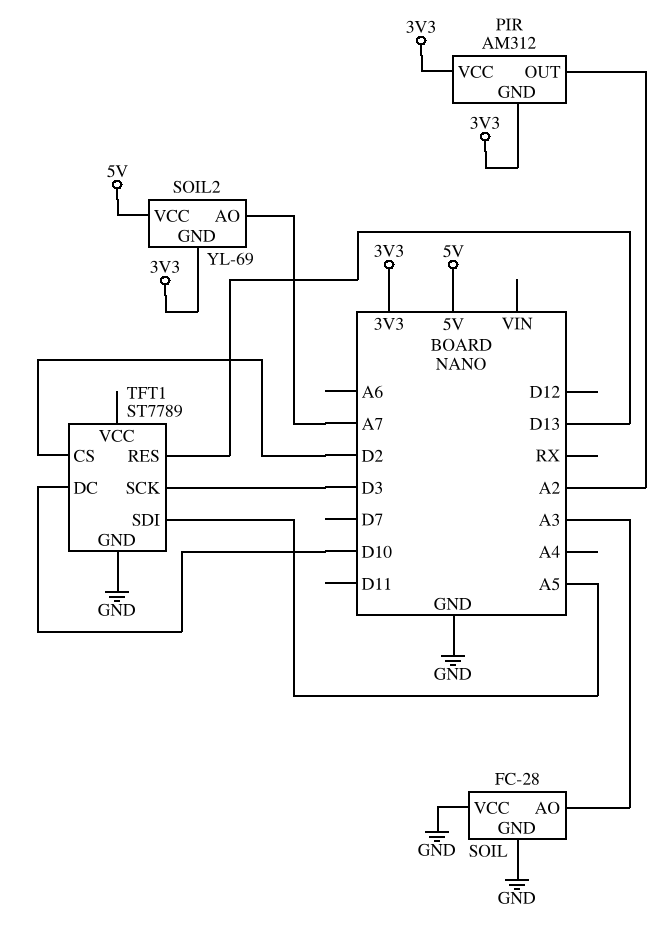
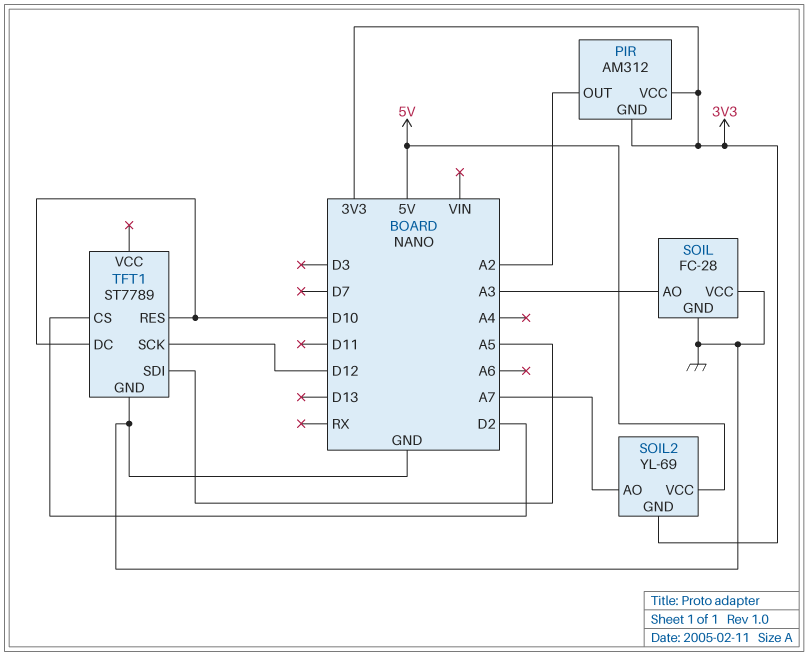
TFT1 pin RES: D13 -> D10
TFT1 pin SCK: D3 -> D12

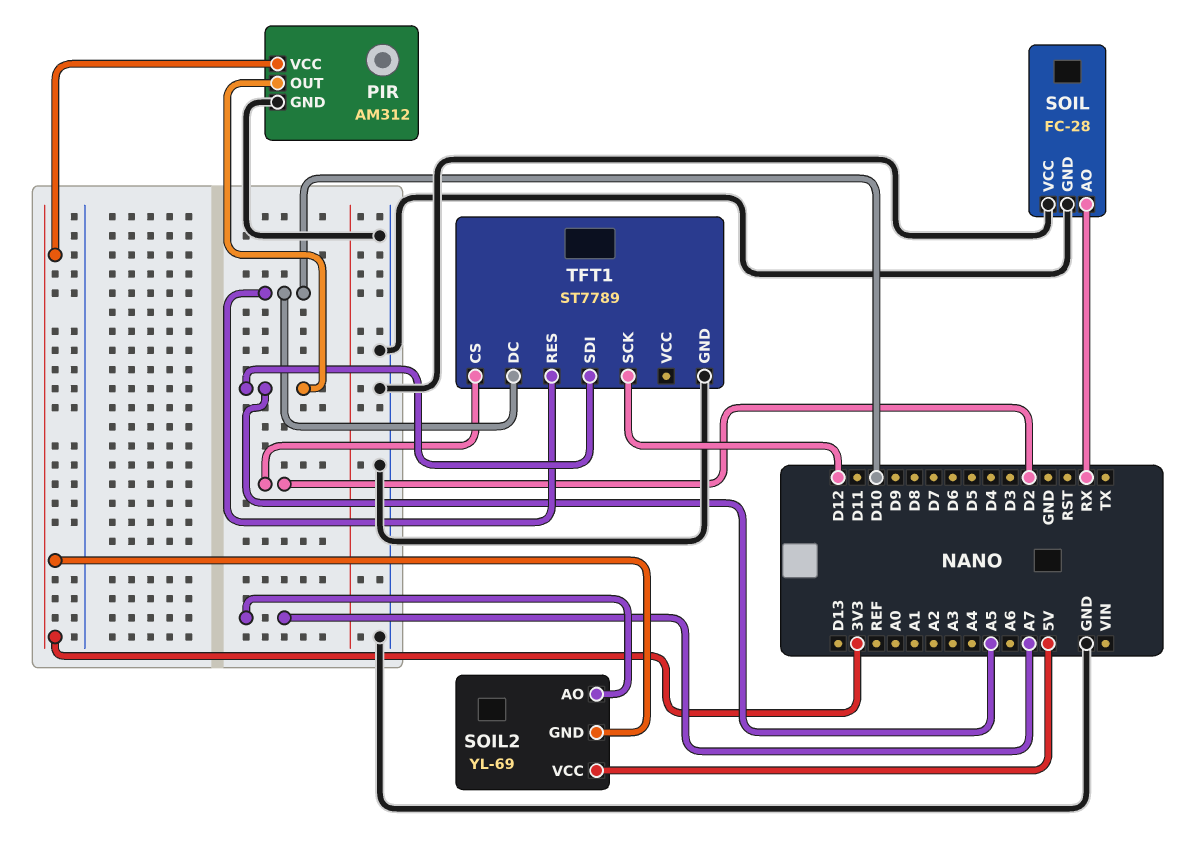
PIR pin GND: 3V3 -> GND
PIR pin OUT: A2 -> A5
SOIL pin AO: A3 -> RX

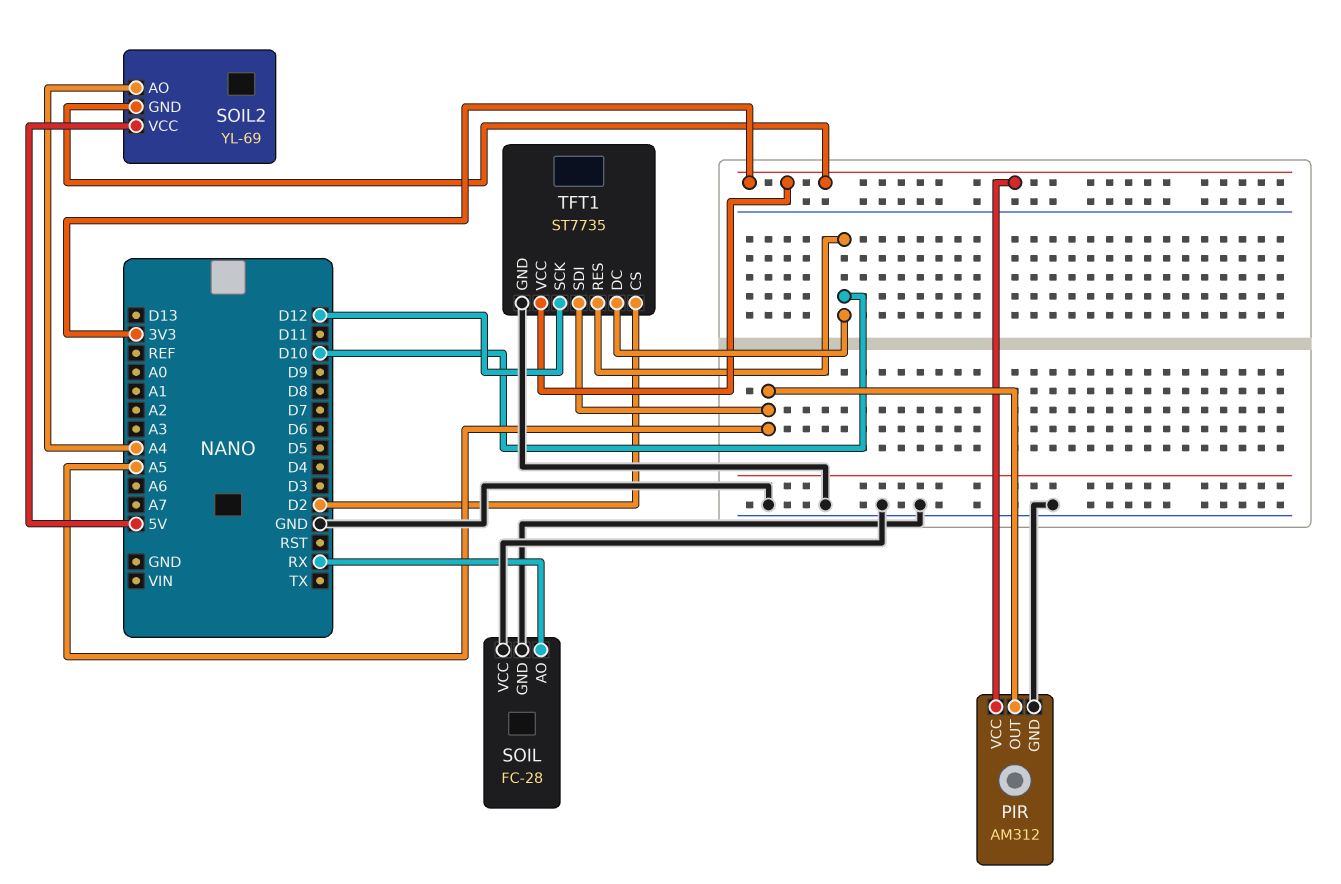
SOIL2 pin AO: A7 -> A4
TFT1: ST7789 -> ST7735
TFT1 pin VCC: none -> 3V3

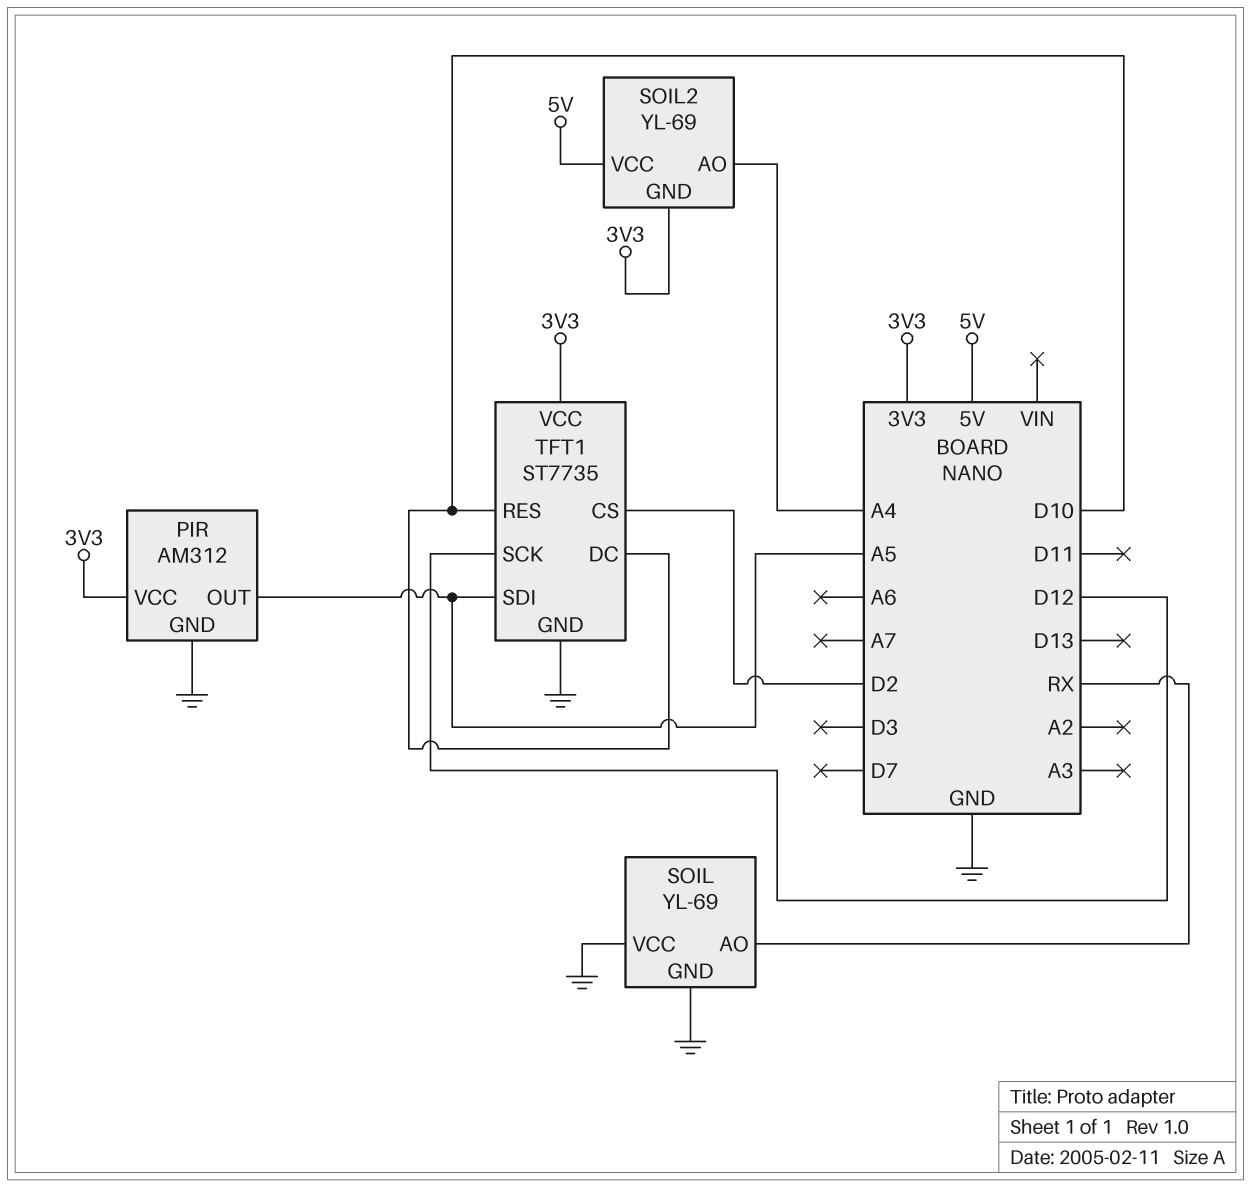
SOIL: FC-28 -> YL-69

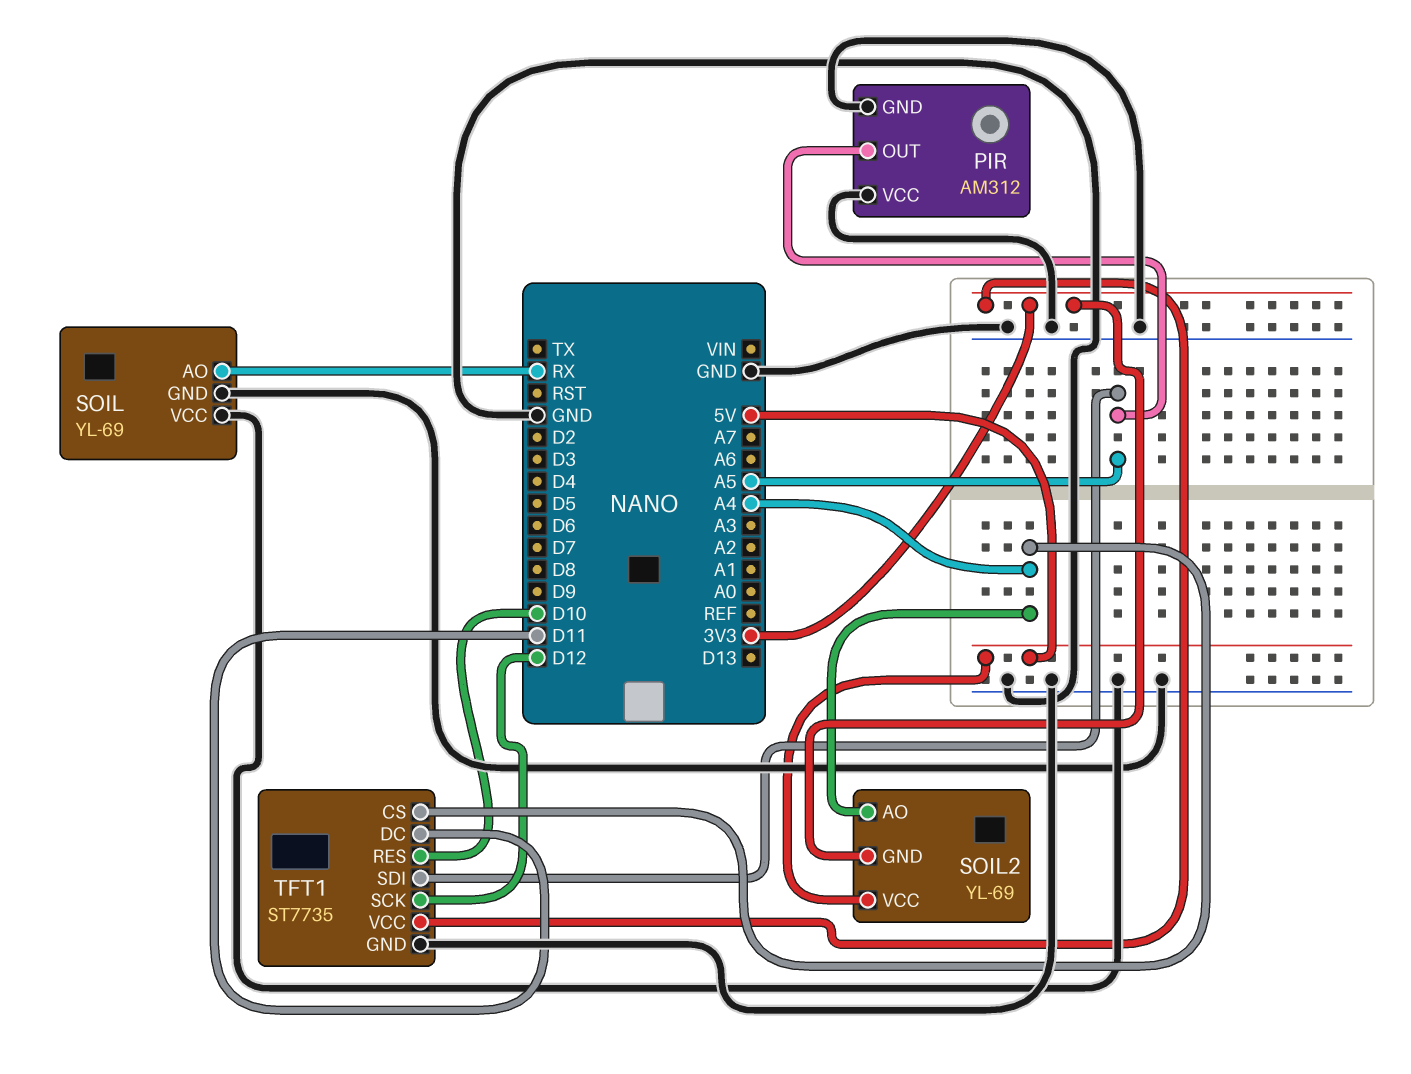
PIR pin VCC: 3V3 -> GND
TFT1 pin CS: D2 -> A4
TFT1 pin DC: D10 -> D11

